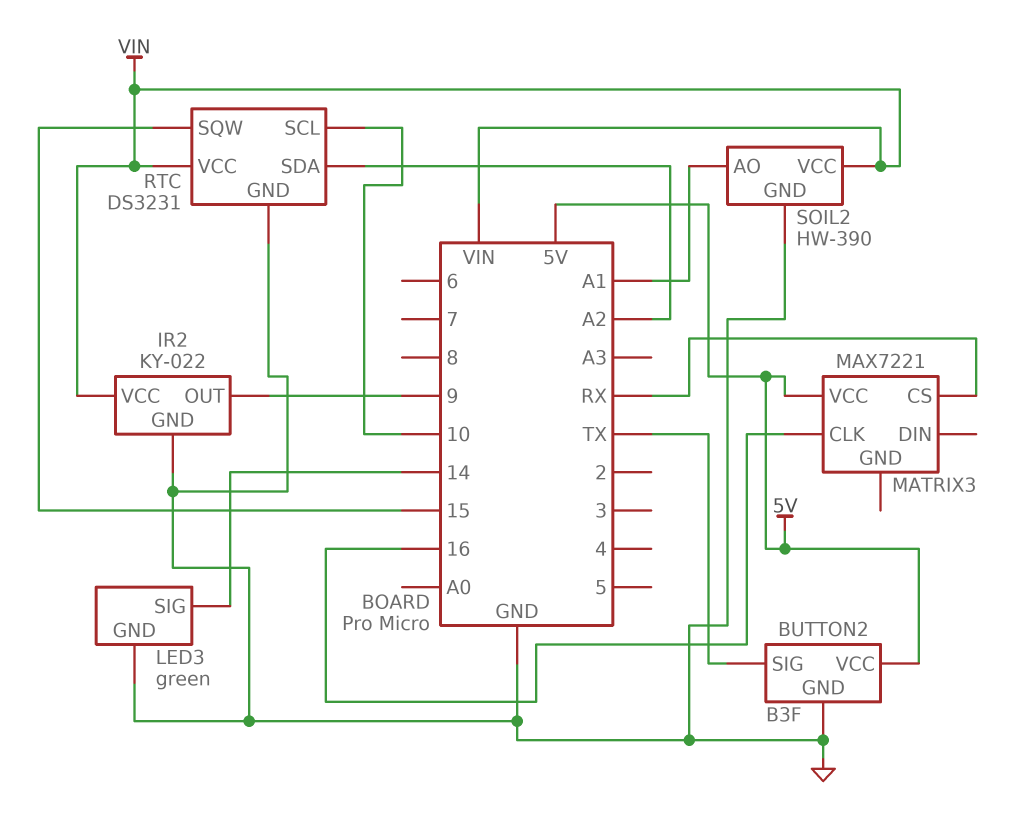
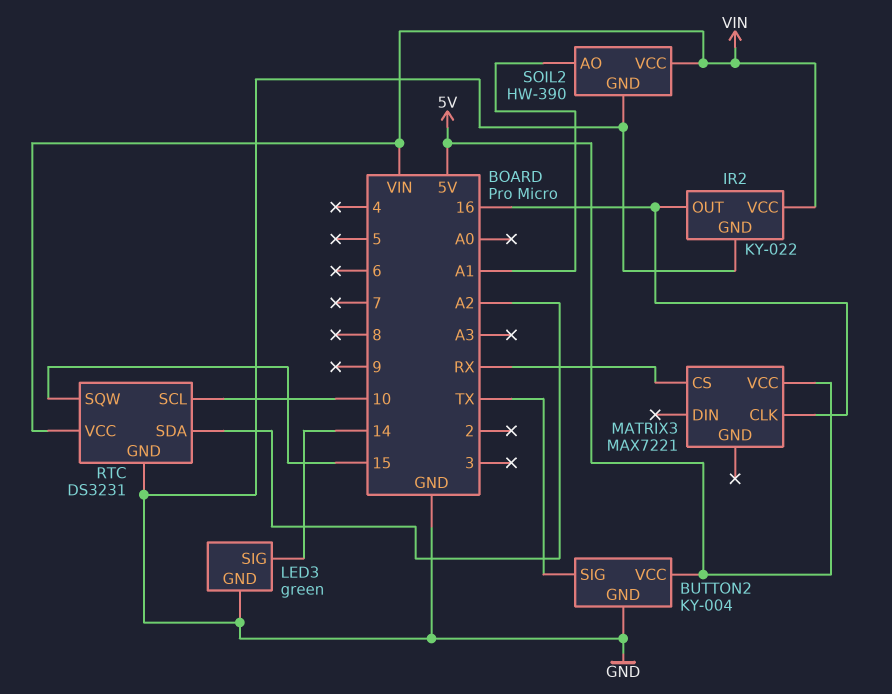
BUTTON2: B3F -> KY-004
IR2 pin OUT: 9 -> 16

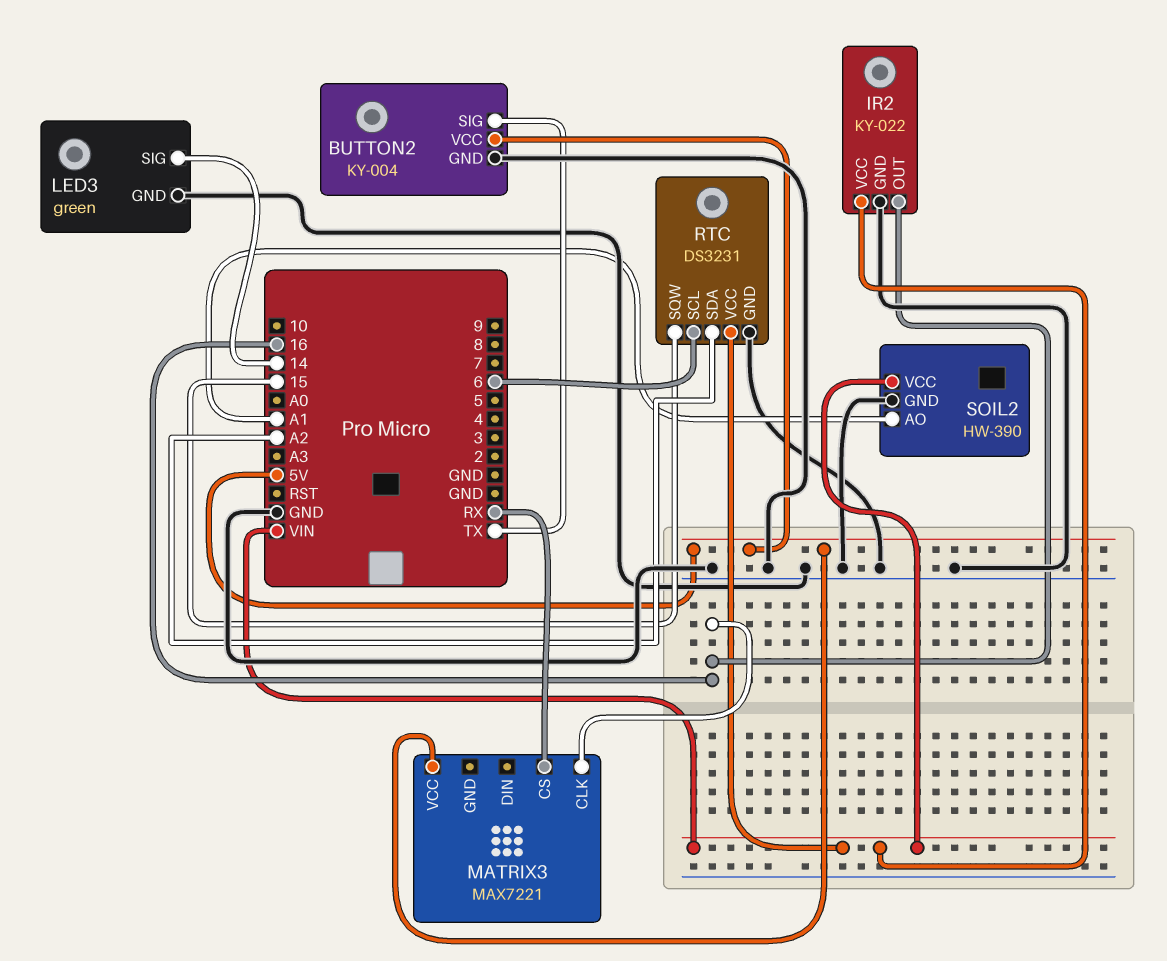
RTC pin SCL: 10 -> 6

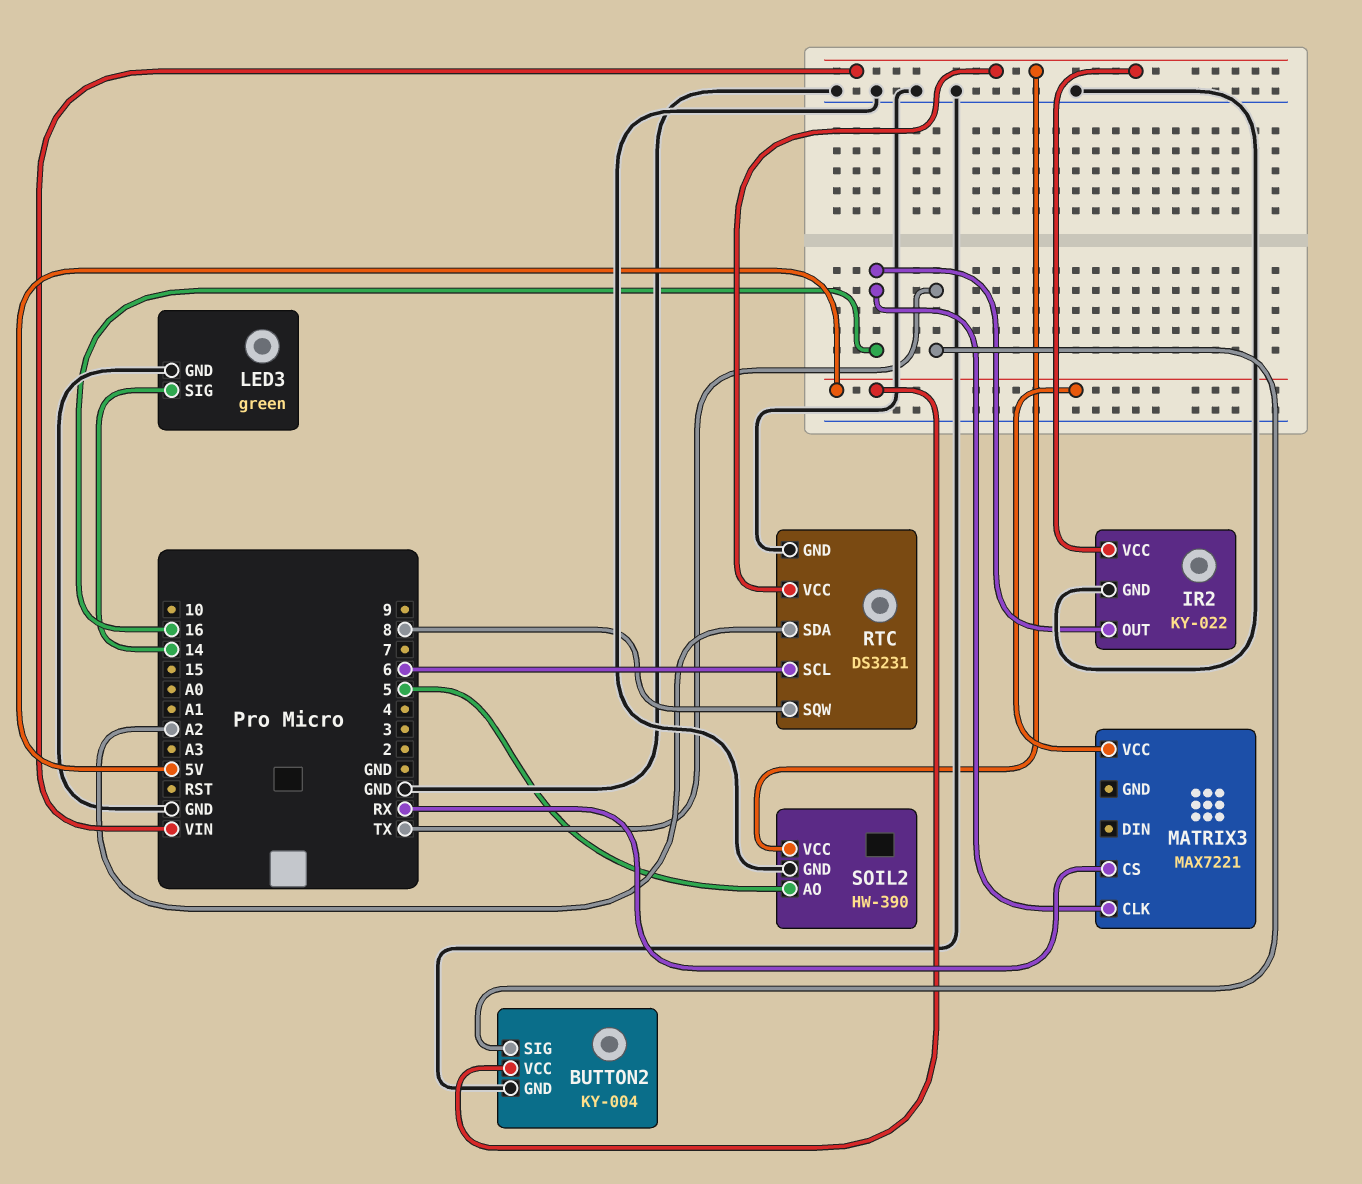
RTC pin SQW: 15 -> 8
SOIL2 pin AO: A1 -> 5

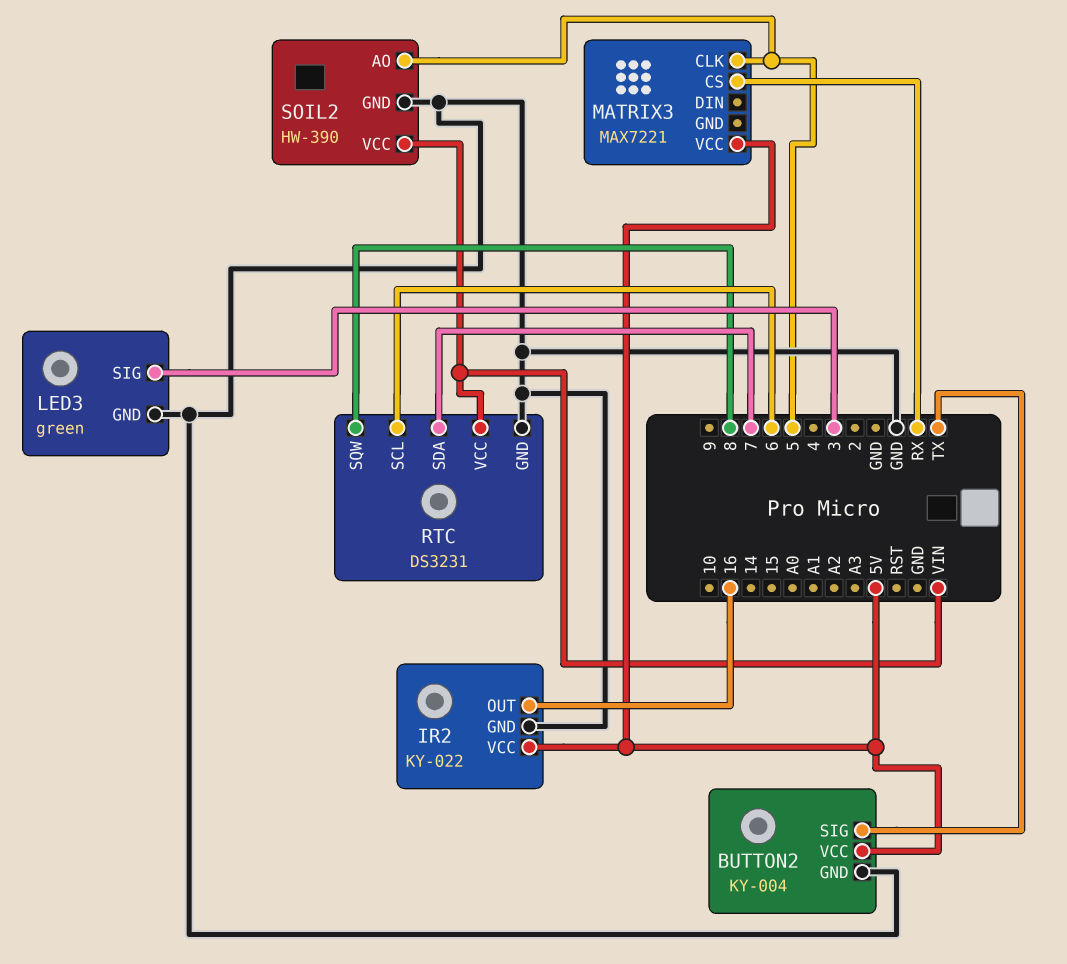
IR2 pin VCC: VIN -> 5V
LED3 pin SIG: 14 -> 3
MATRIX3 pin CLK: 16 -> 5
RTC pin SDA: A2 -> 7

